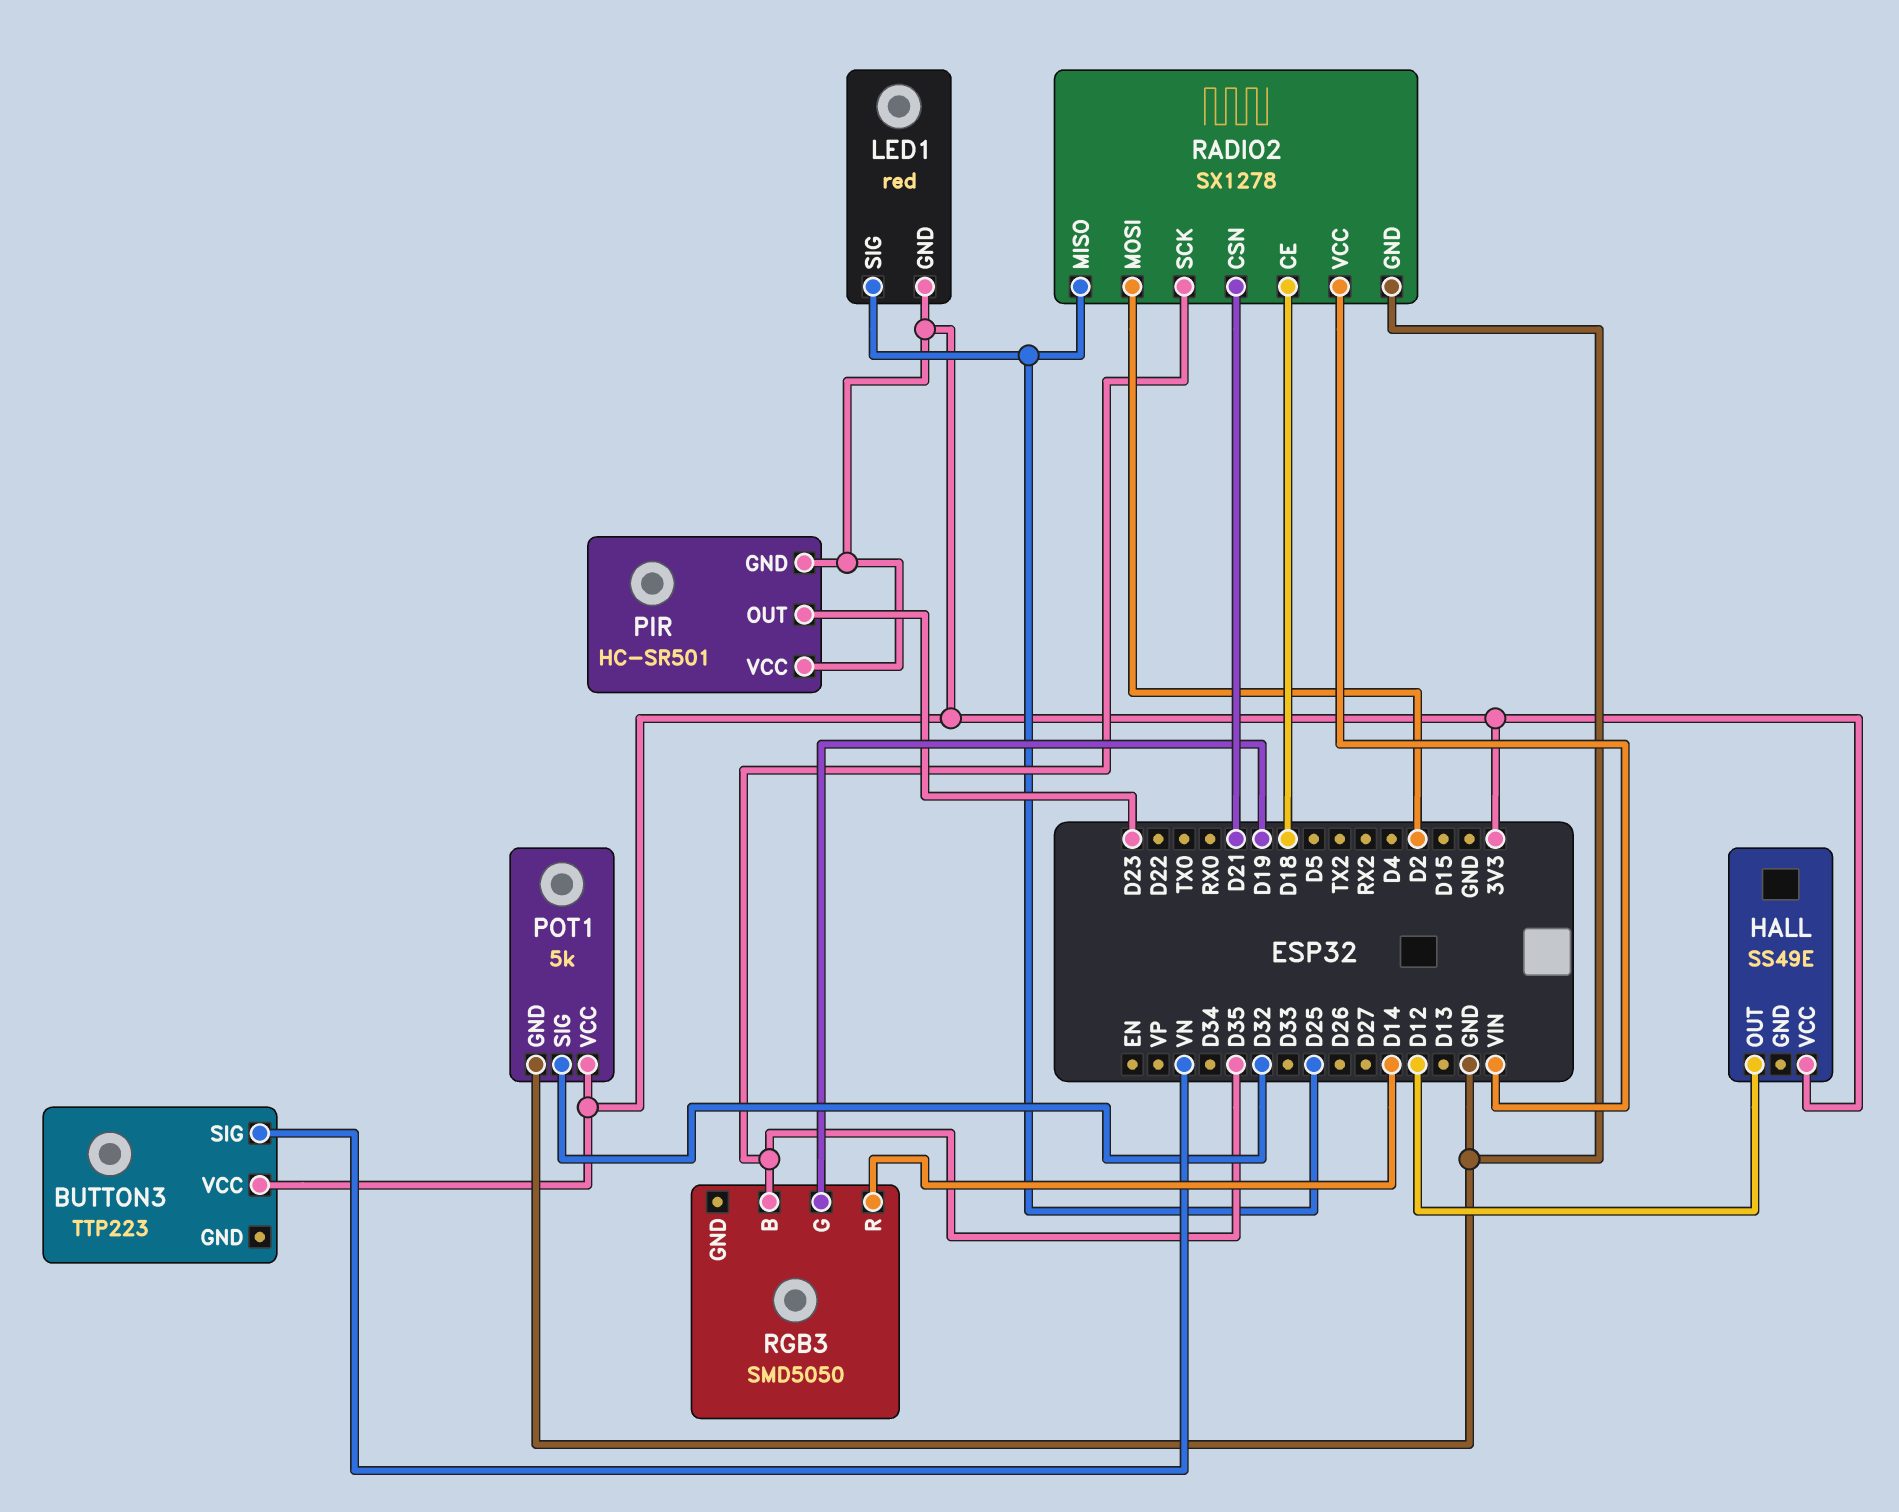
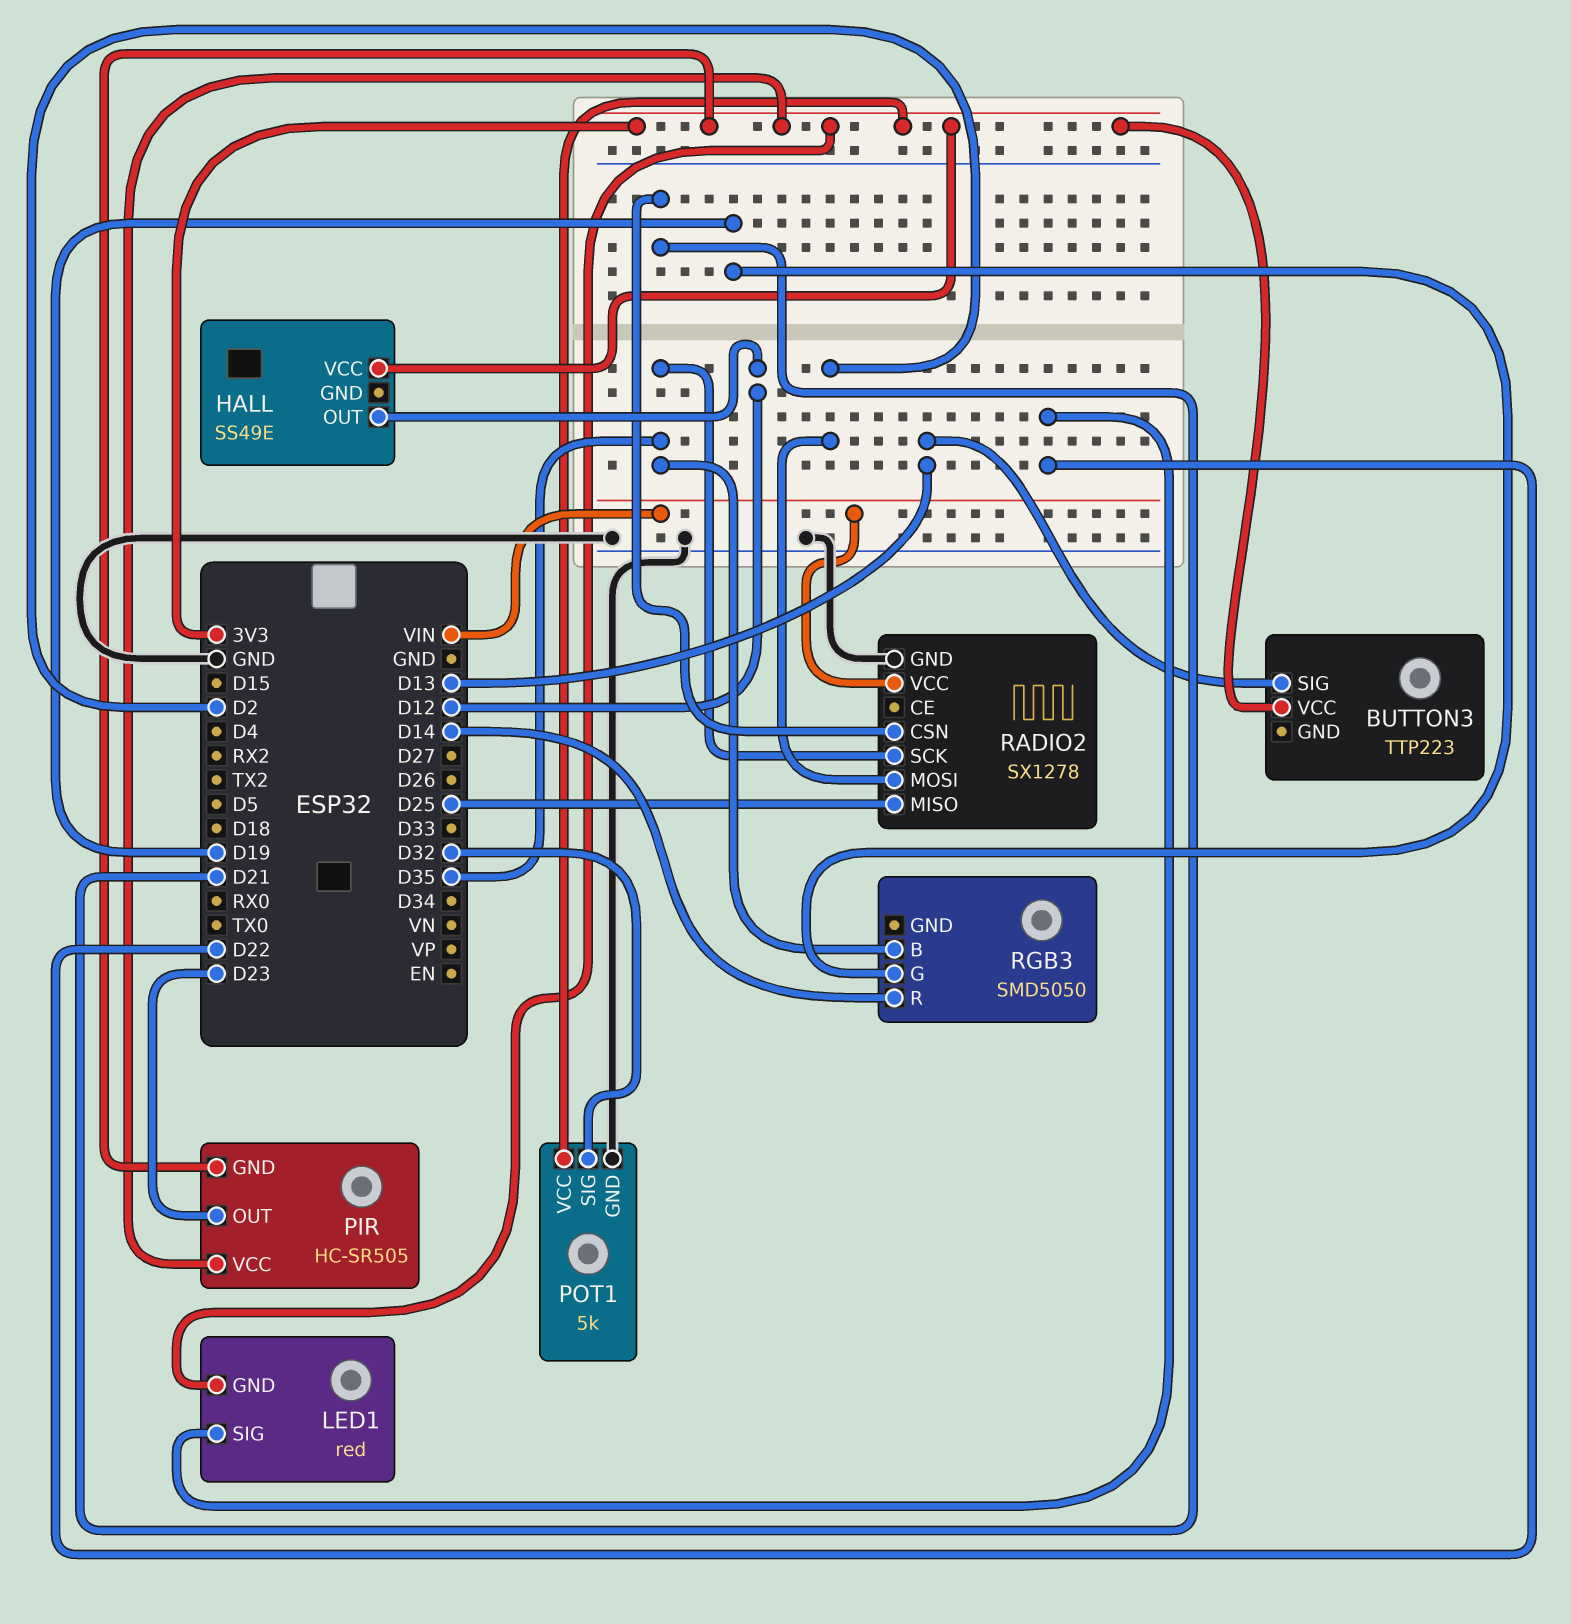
BUTTON3 pin SIG: VN -> D13
LED1 pin SIG: D25 -> D22
PIR: HC-SR501 -> HC-SR505
RADIO2 pin CE: D18 -> none

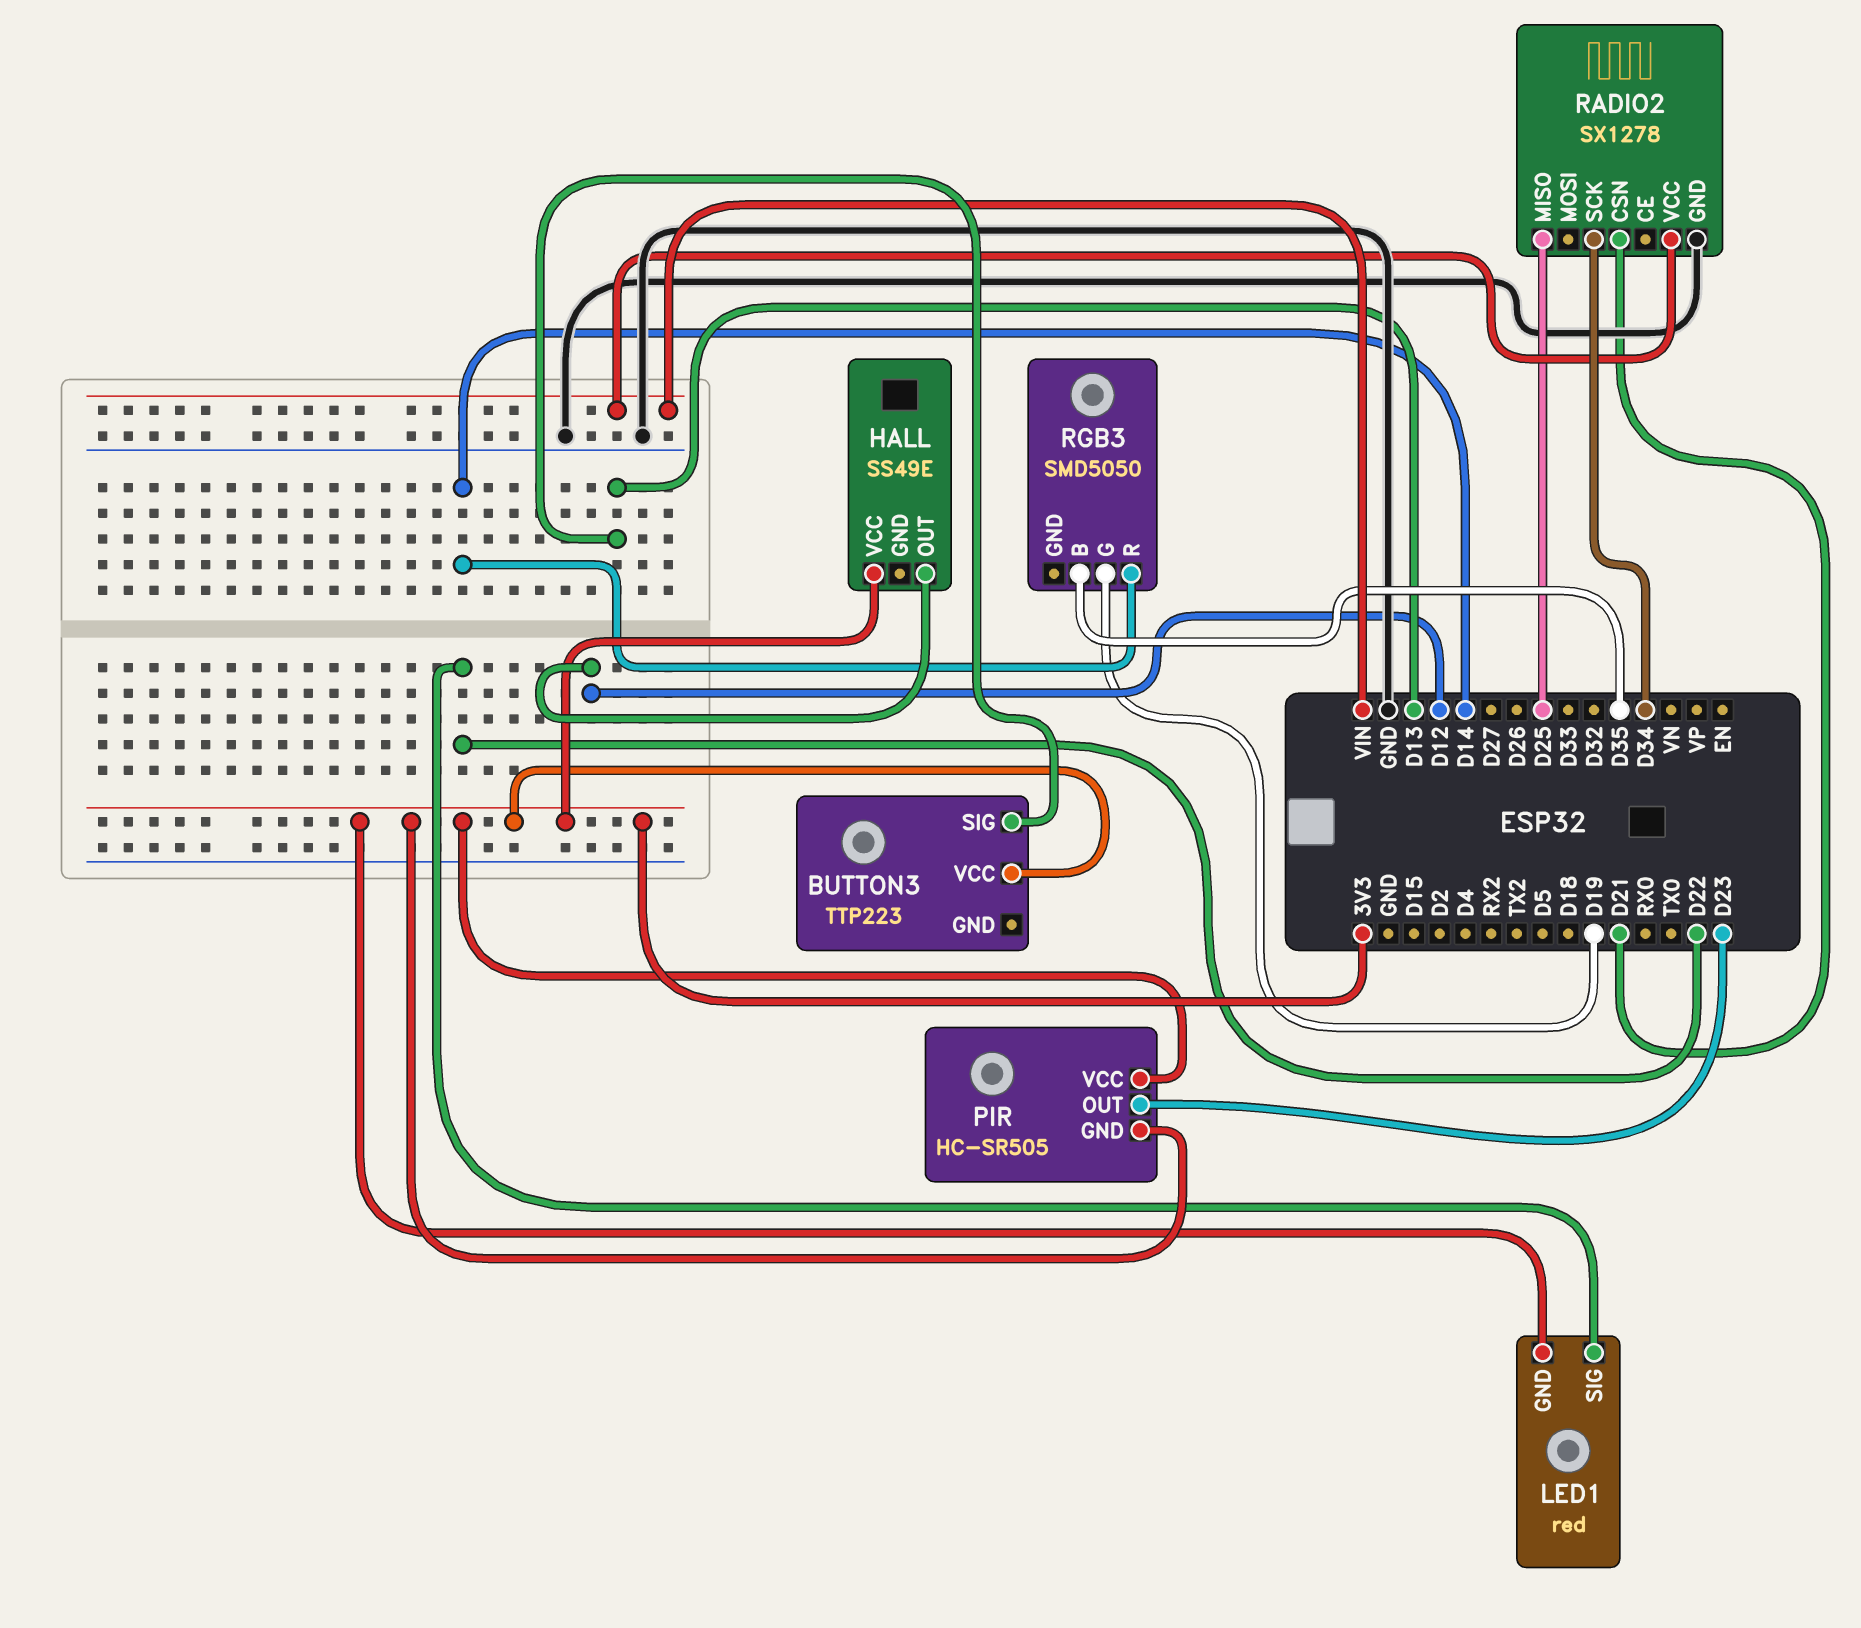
POT1: 5k -> none
POT1 pin GND: GND -> none
POT1 pin SIG: D32 -> none
POT1 pin VCC: 3V3 -> none
RADIO2 pin MOSI: D2 -> none
RADIO2 pin SCK: D35 -> D34

